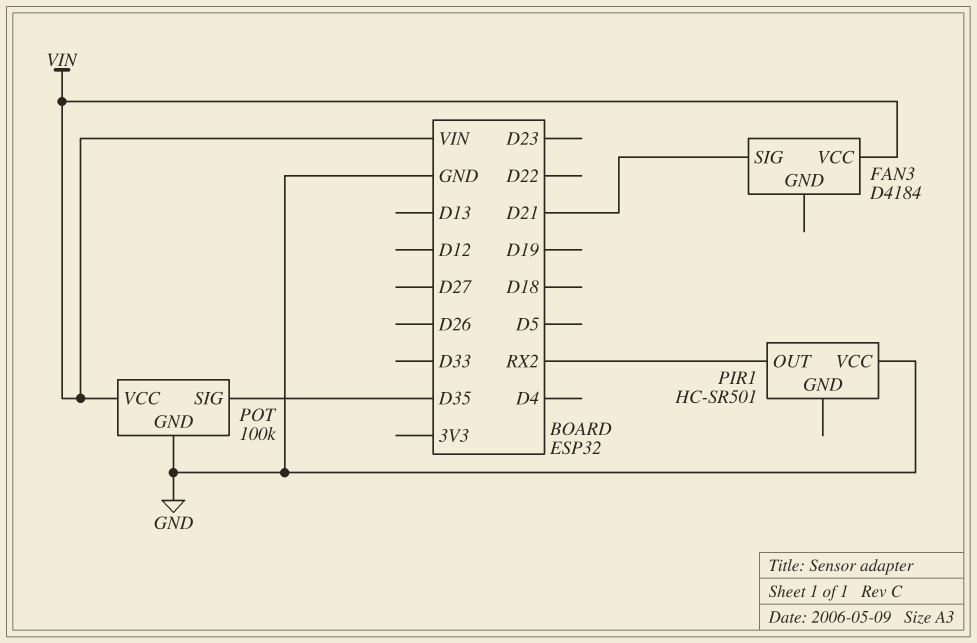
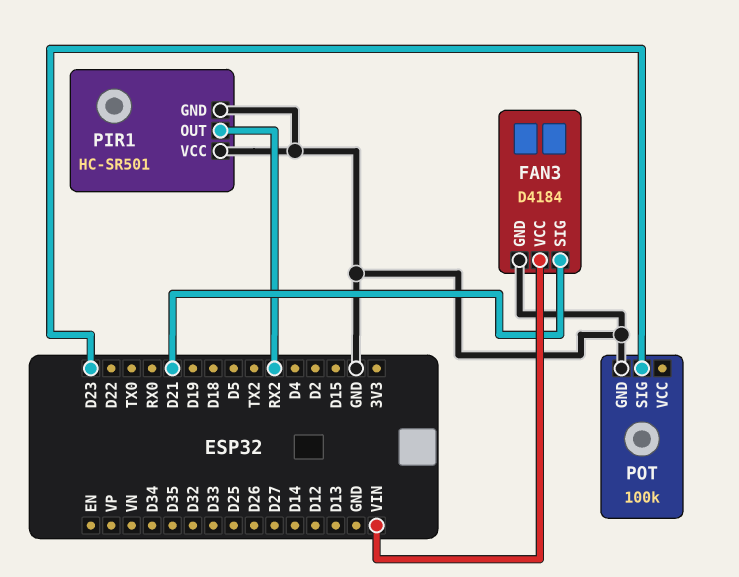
FAN3 pin GND: none -> GND
PIR1 pin GND: none -> GND
POT pin SIG: D35 -> D23
POT pin VCC: VIN -> none

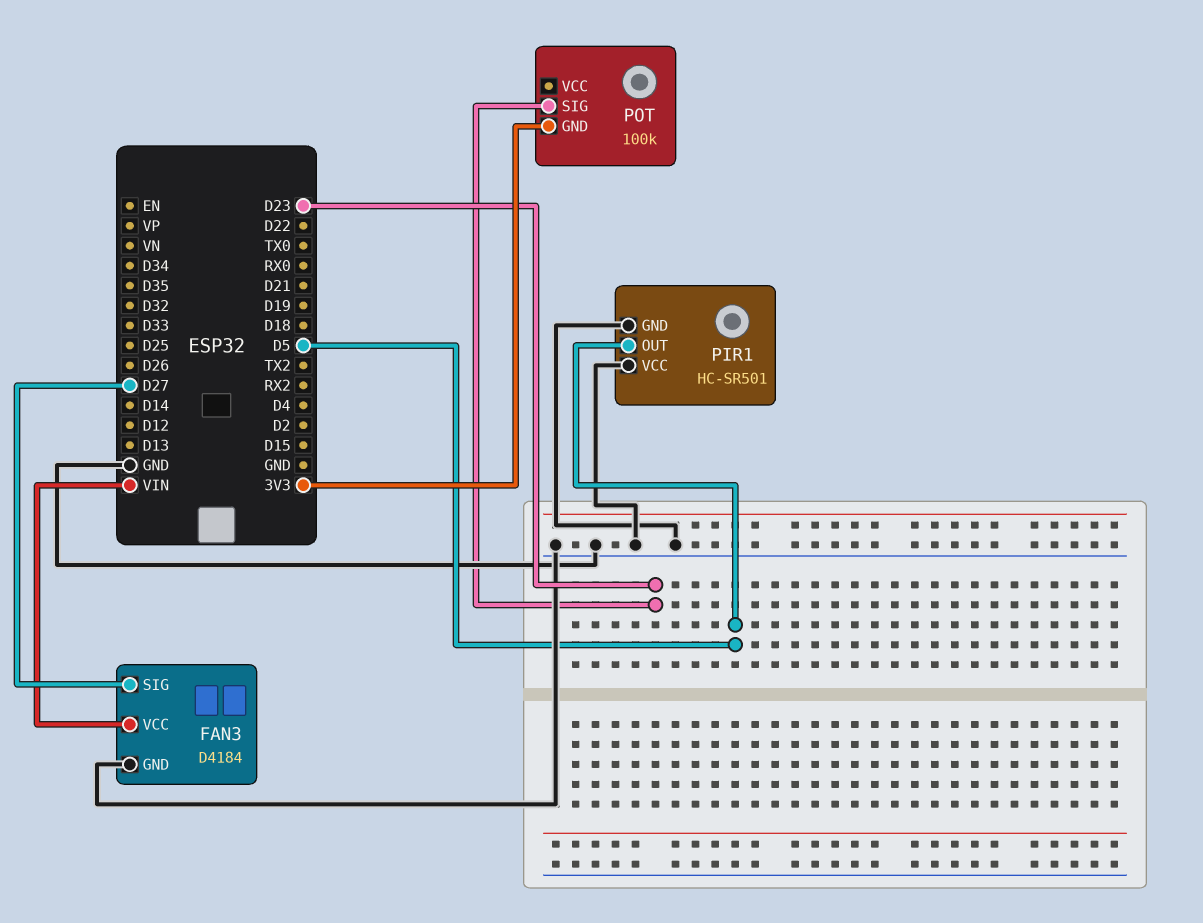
FAN3 pin SIG: D21 -> D27
PIR1 pin OUT: RX2 -> D5
POT pin GND: GND -> 3V3

